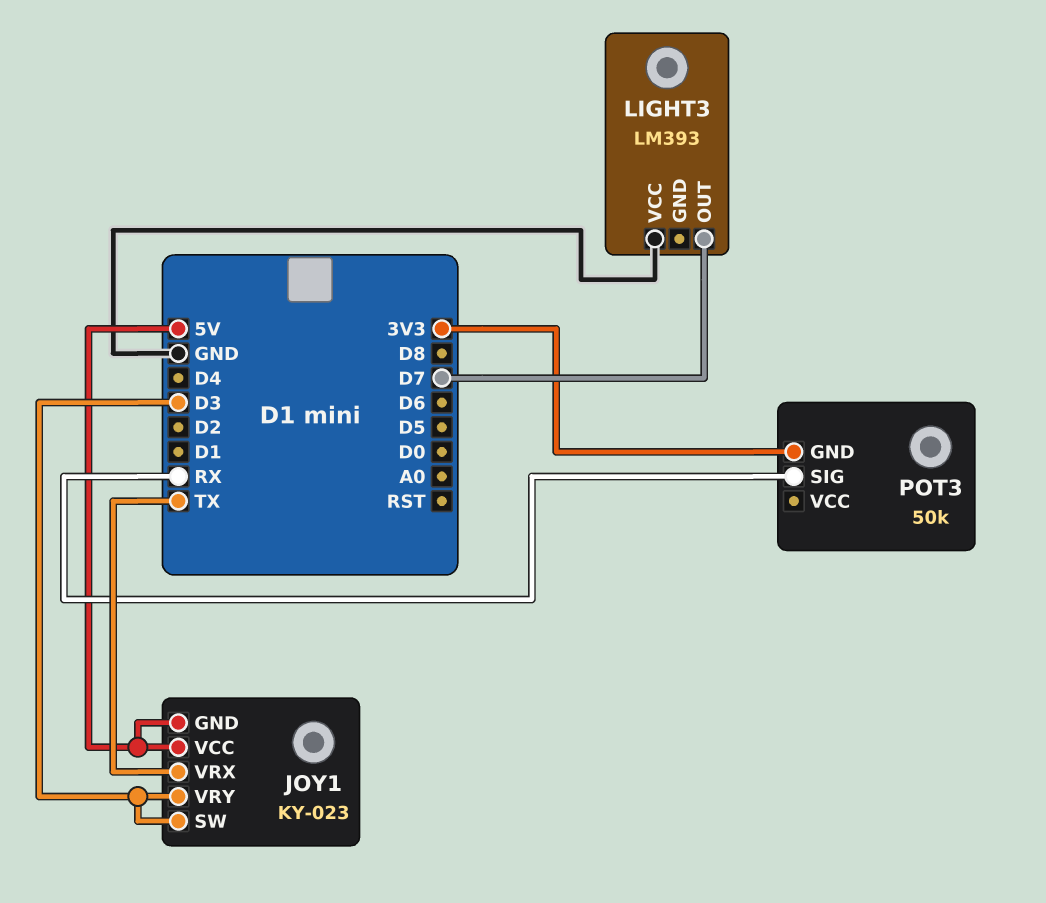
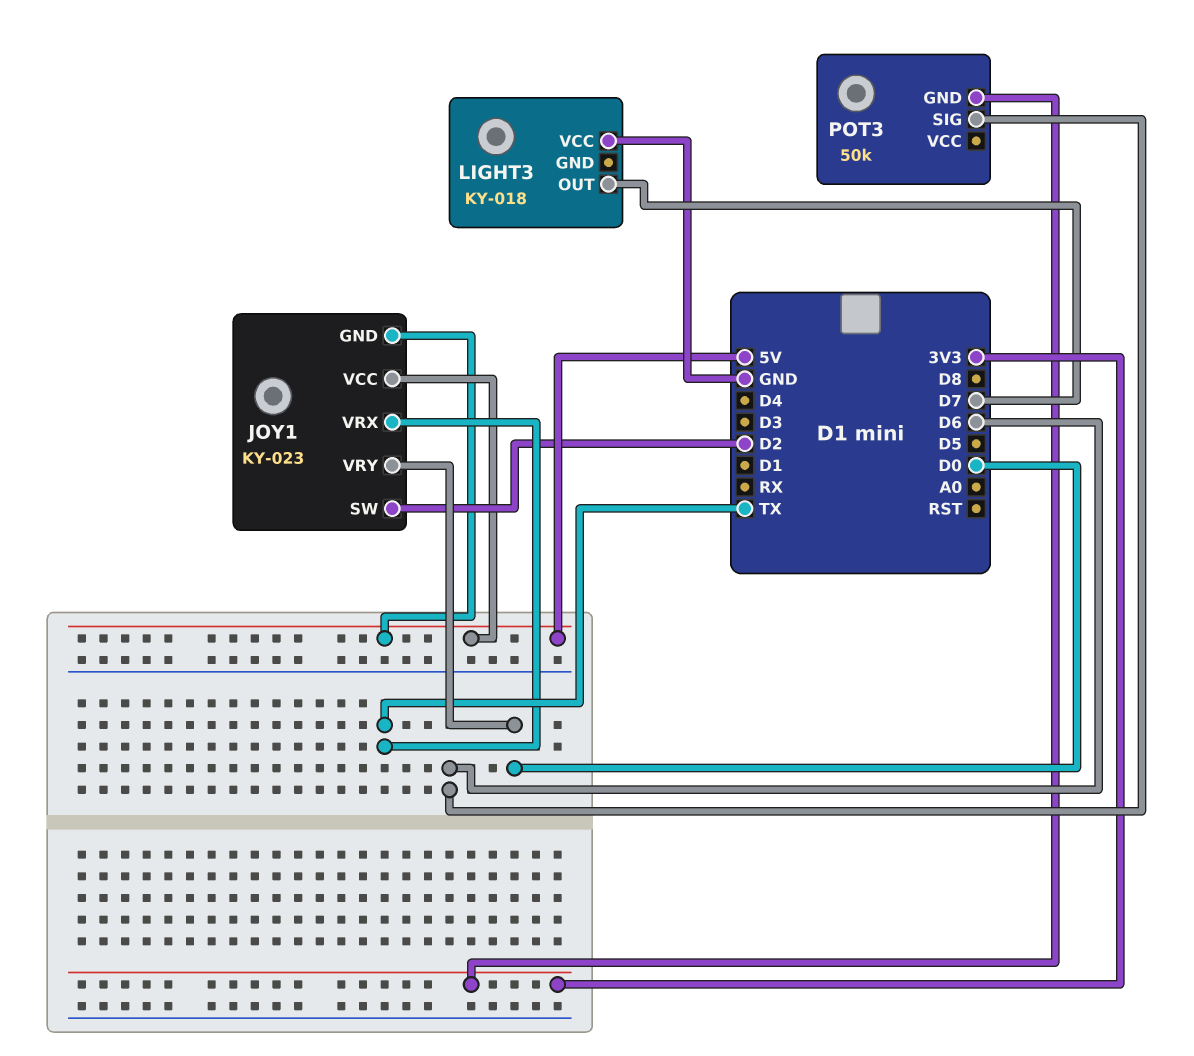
JOY1 pin SW: D3 -> D2
JOY1 pin VRY: D3 -> D0
LIGHT3: LM393 -> KY-018
POT3 pin SIG: RX -> D6

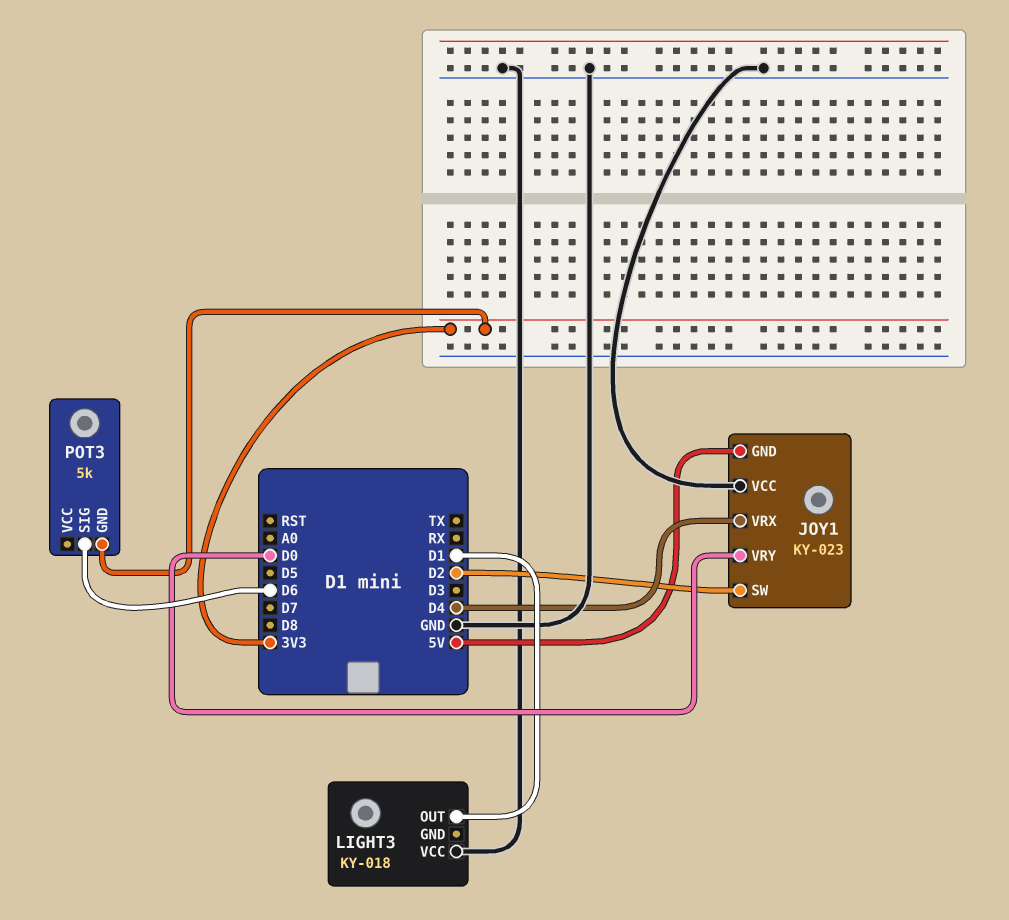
JOY1 pin VCC: 5V -> GND
JOY1 pin VRX: TX -> D4
LIGHT3 pin OUT: D7 -> D1
POT3: 50k -> 5k

